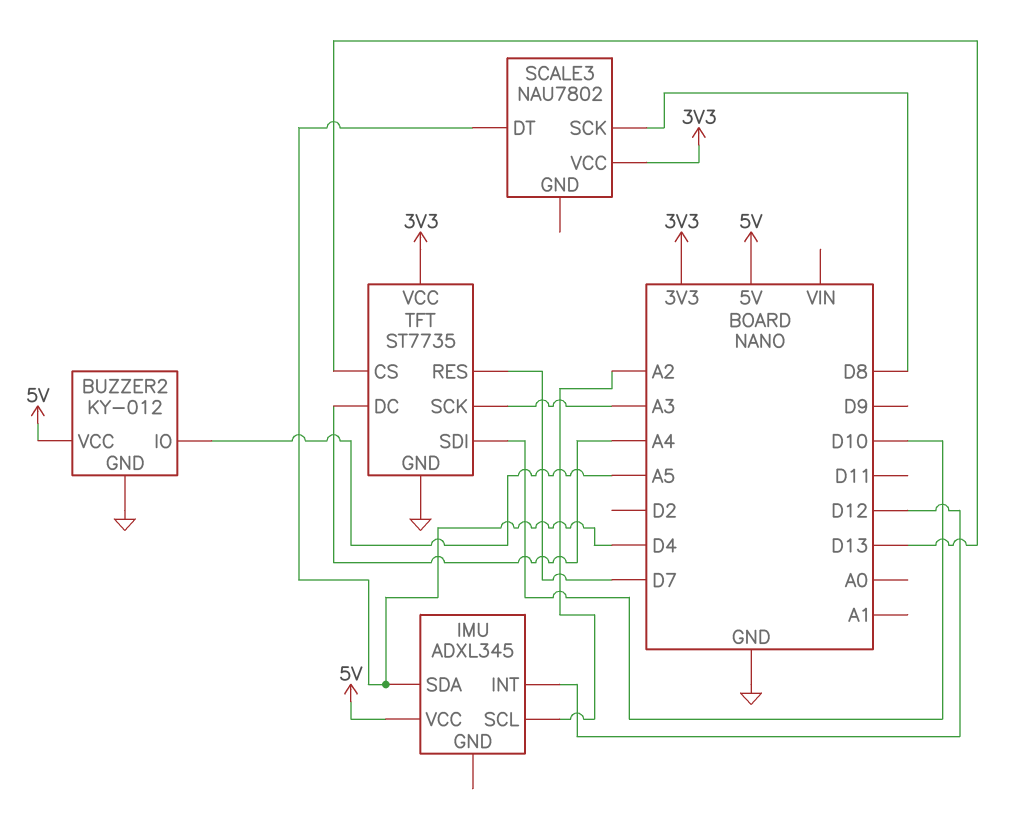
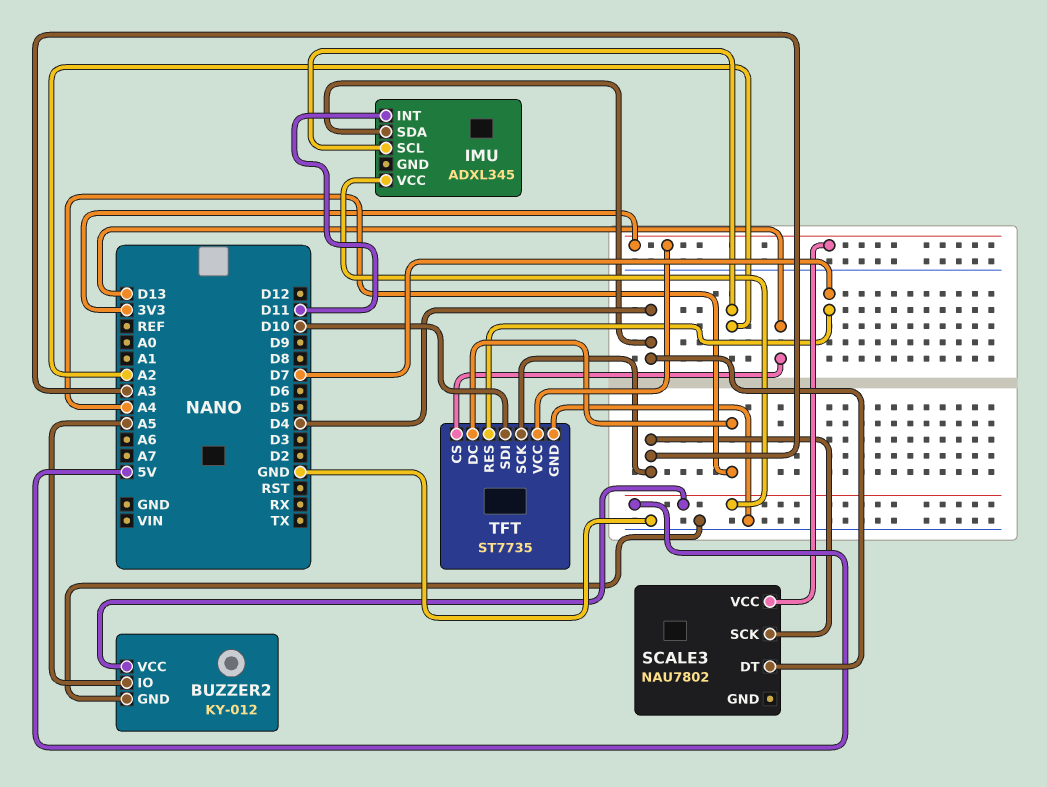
IMU pin INT: D12 -> D11
SCALE3 pin SCK: D8 -> A3

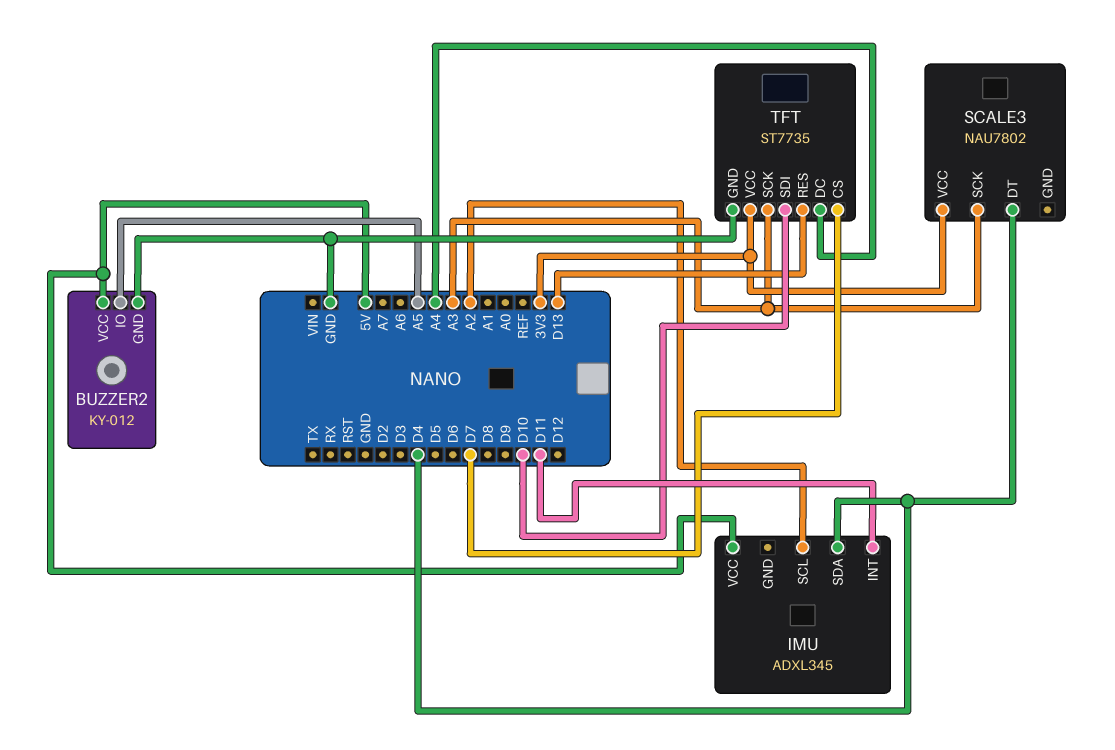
TFT pin CS: D13 -> D7
TFT pin RES: D7 -> D13

